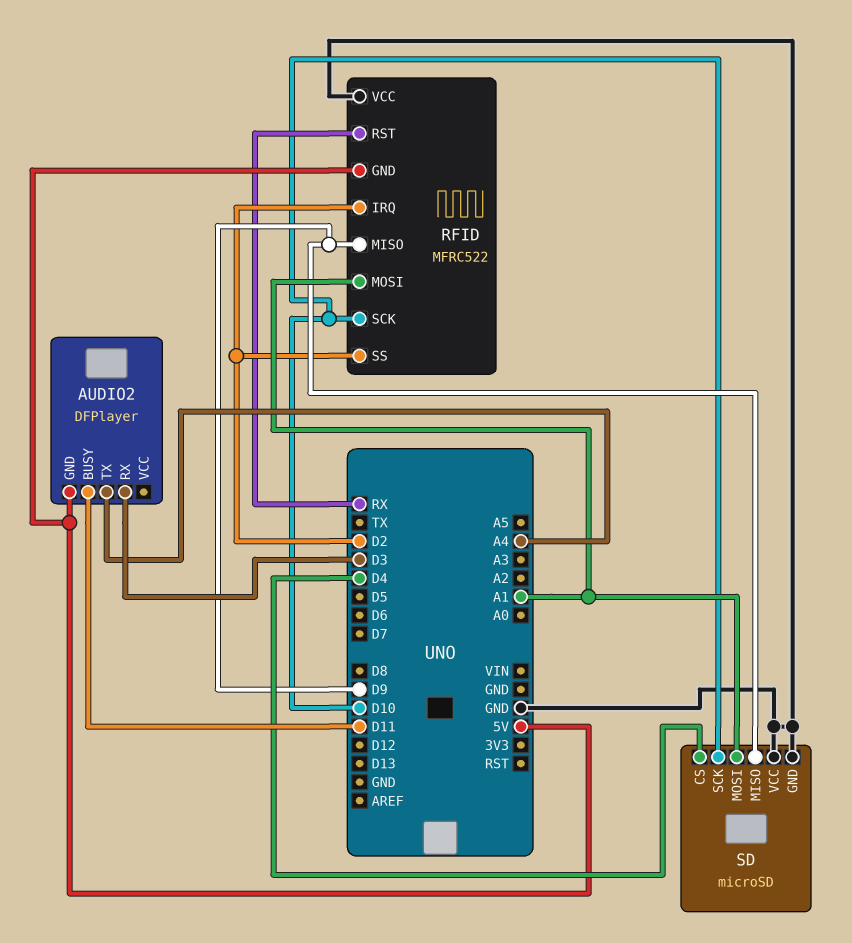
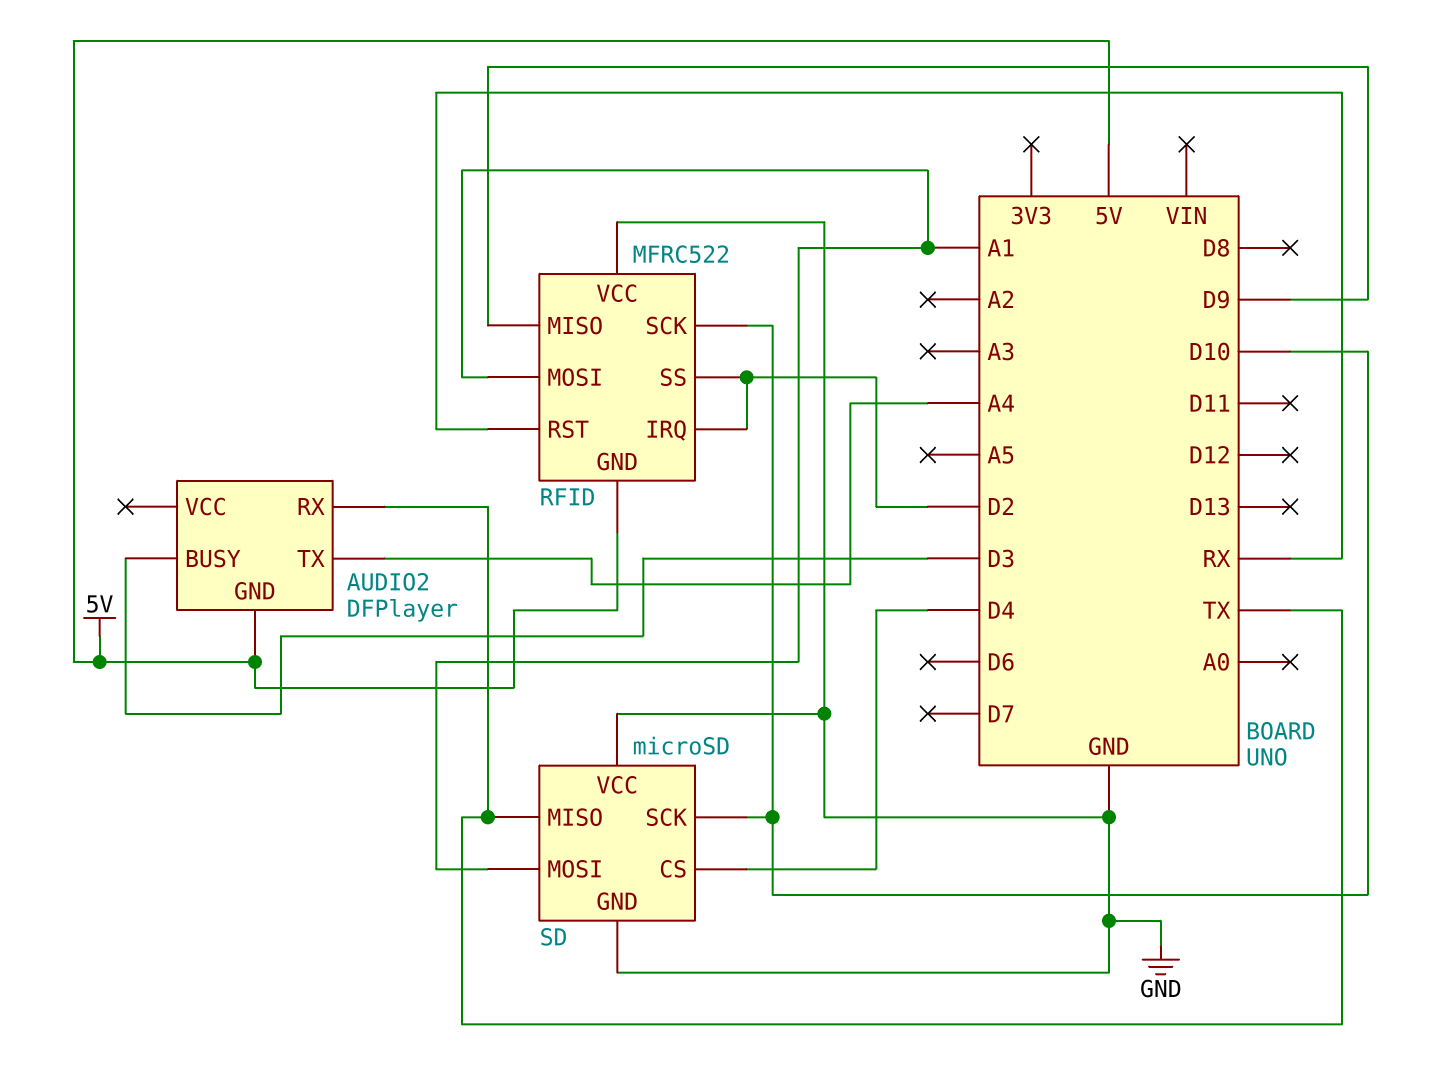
AUDIO2 pin BUSY: D11 -> D3
AUDIO2 pin RX: D3 -> TX
SD pin MISO: D9 -> TX

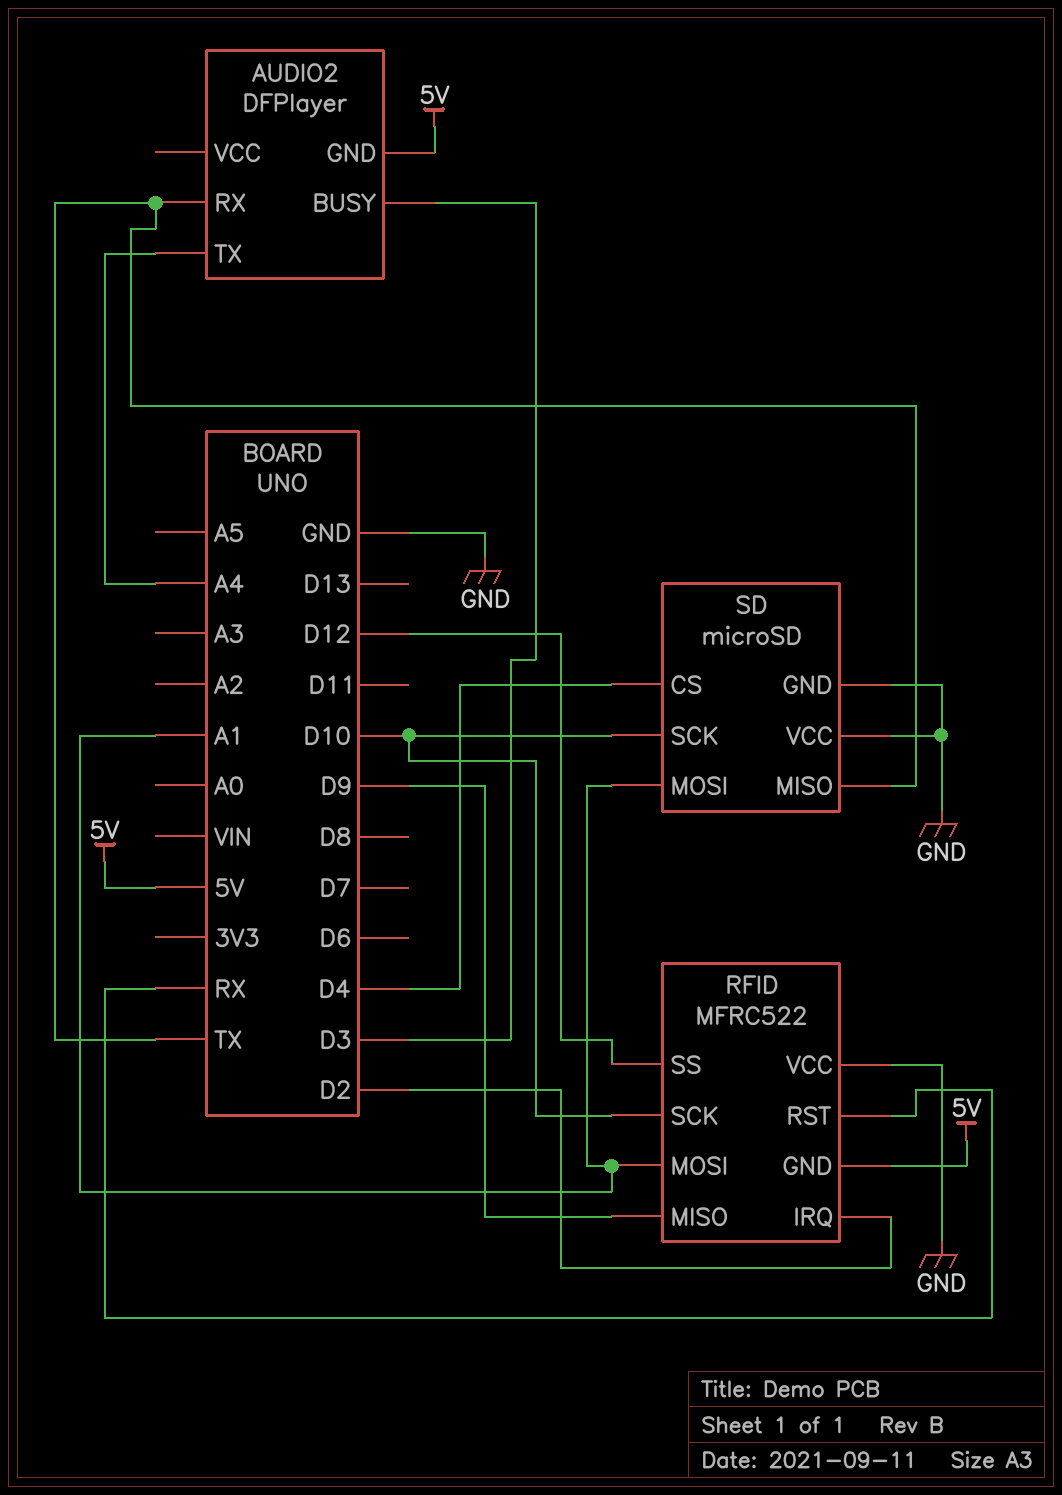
RFID pin SS: D2 -> D12

